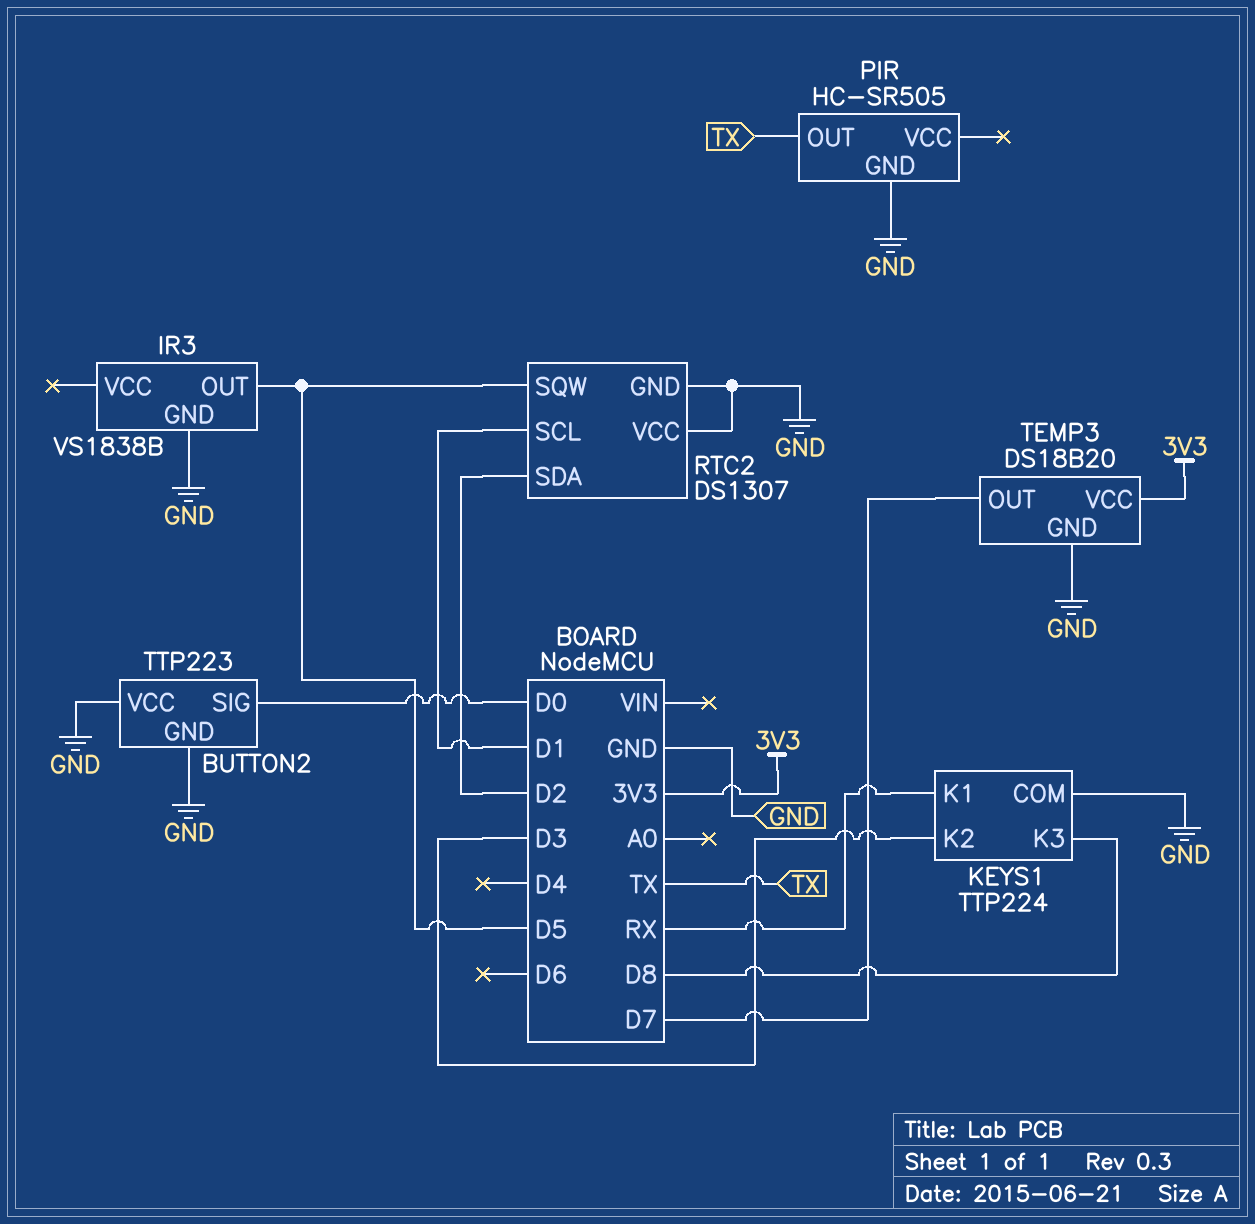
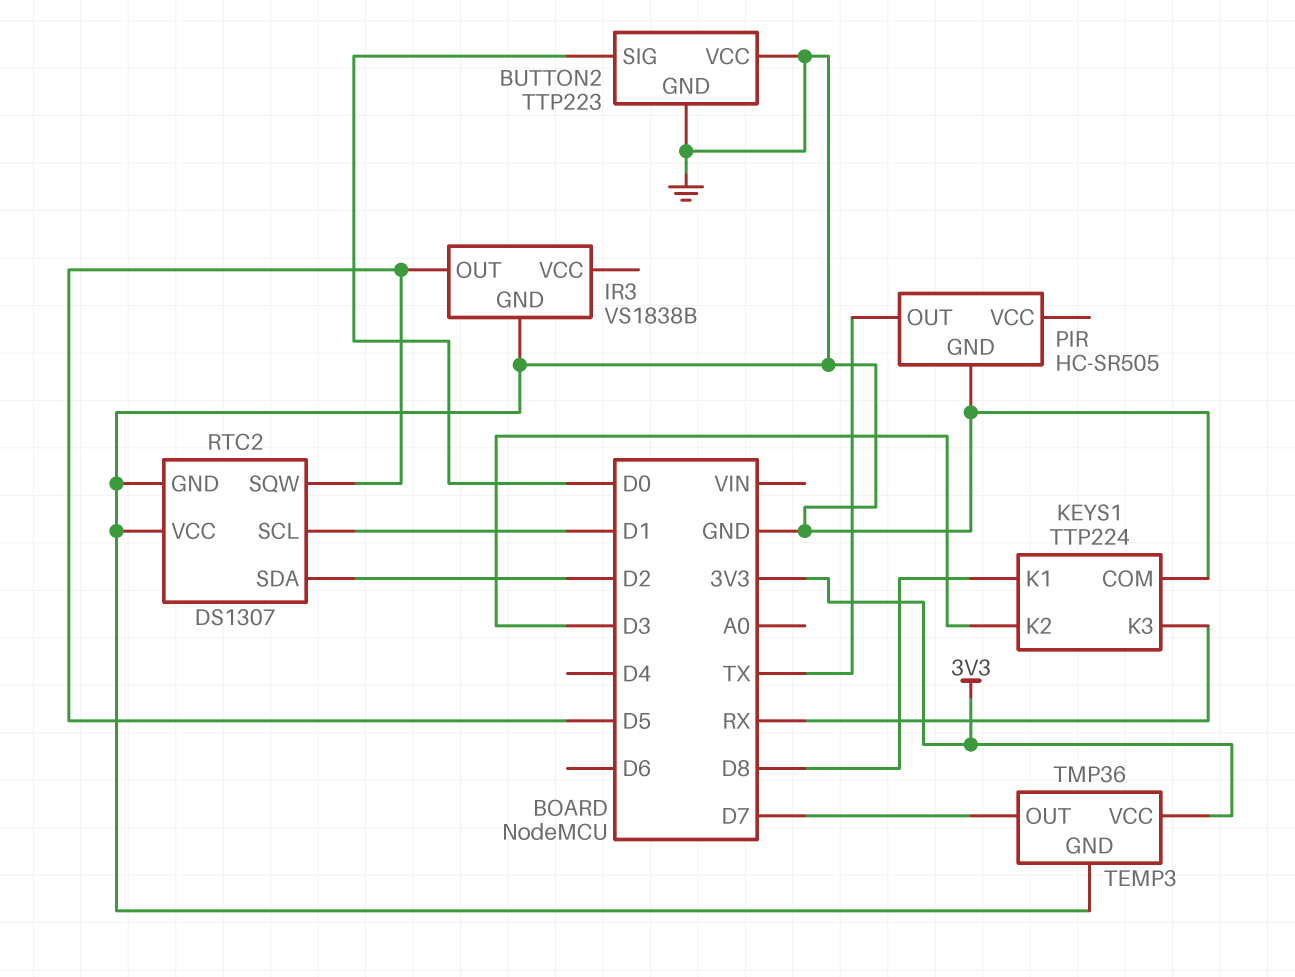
KEYS1 pin K1: RX -> D8
KEYS1 pin K3: D8 -> RX
TEMP3: DS18B20 -> TMP36

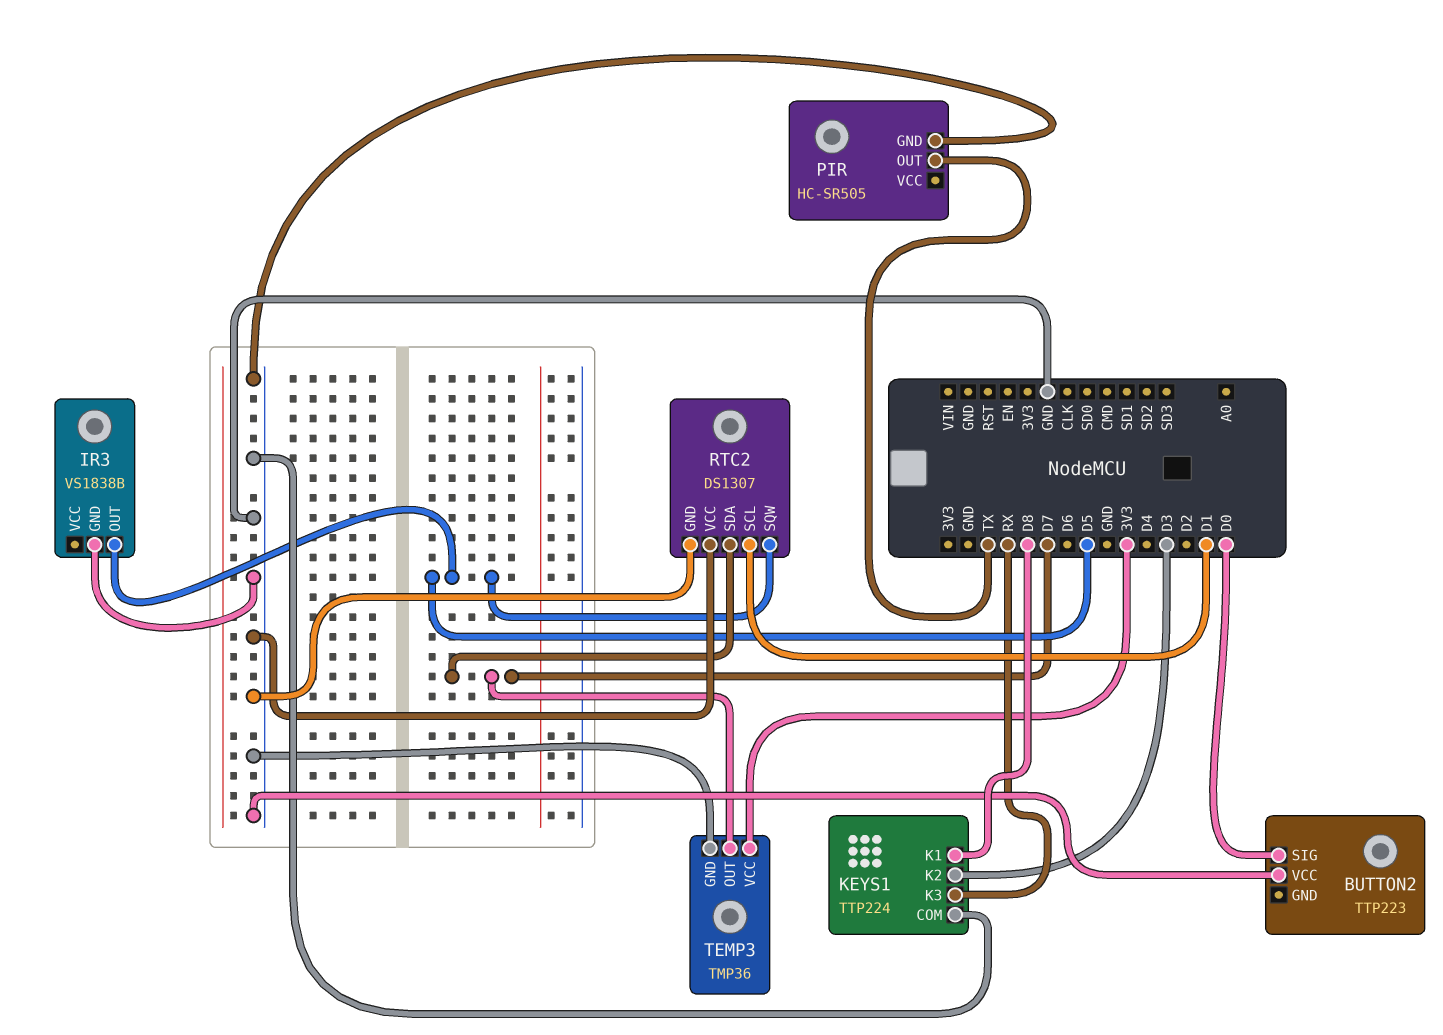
BUTTON2 pin GND: GND -> none
RTC2 pin SDA: D2 -> D7

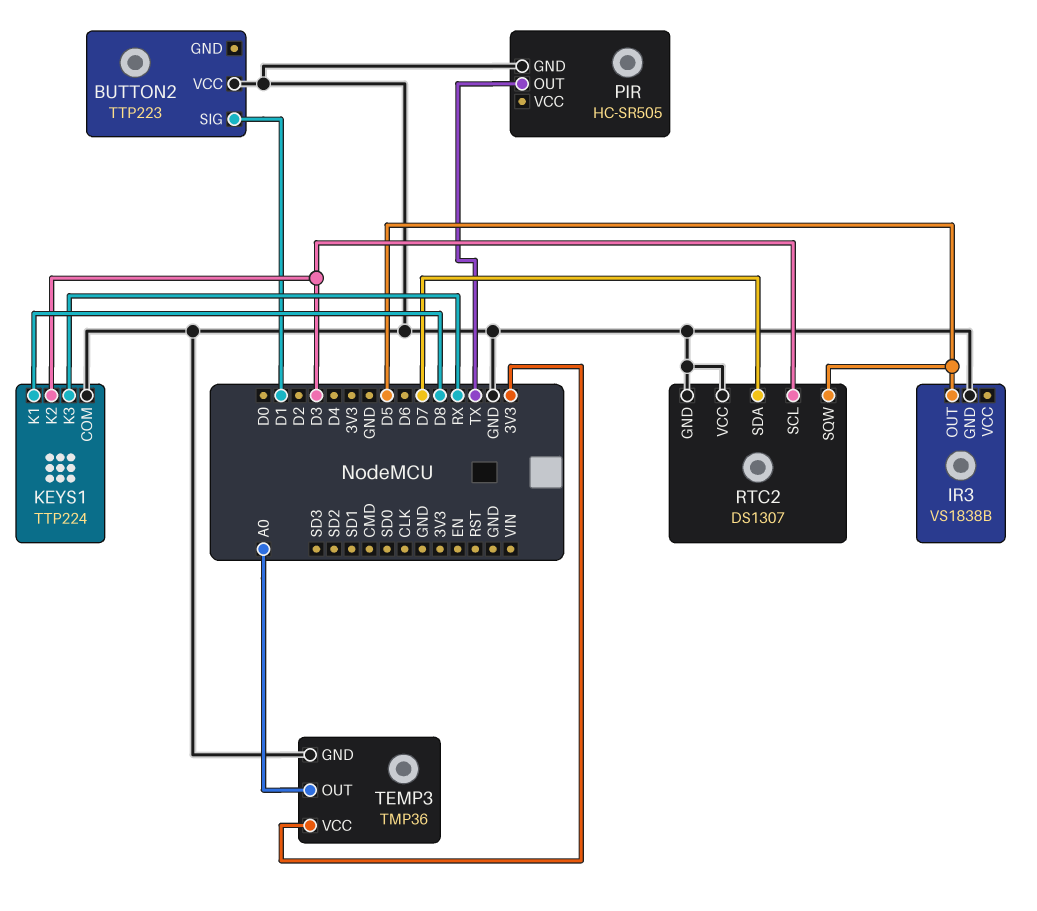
BUTTON2 pin SIG: D0 -> D1
RTC2 pin SCL: D1 -> D3
TEMP3 pin OUT: D7 -> A0

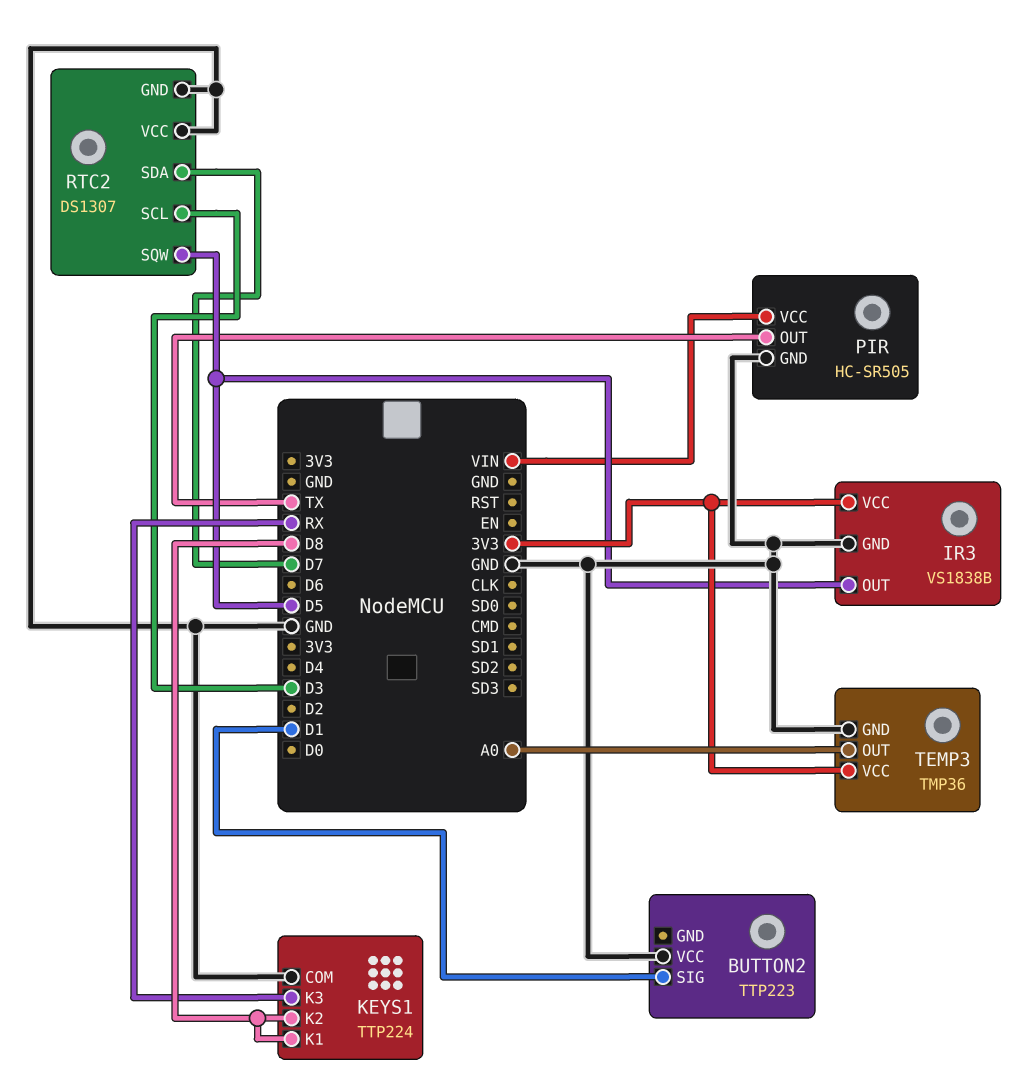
IR3 pin VCC: none -> 3V3
KEYS1 pin K2: D3 -> D8
PIR pin VCC: none -> VIN

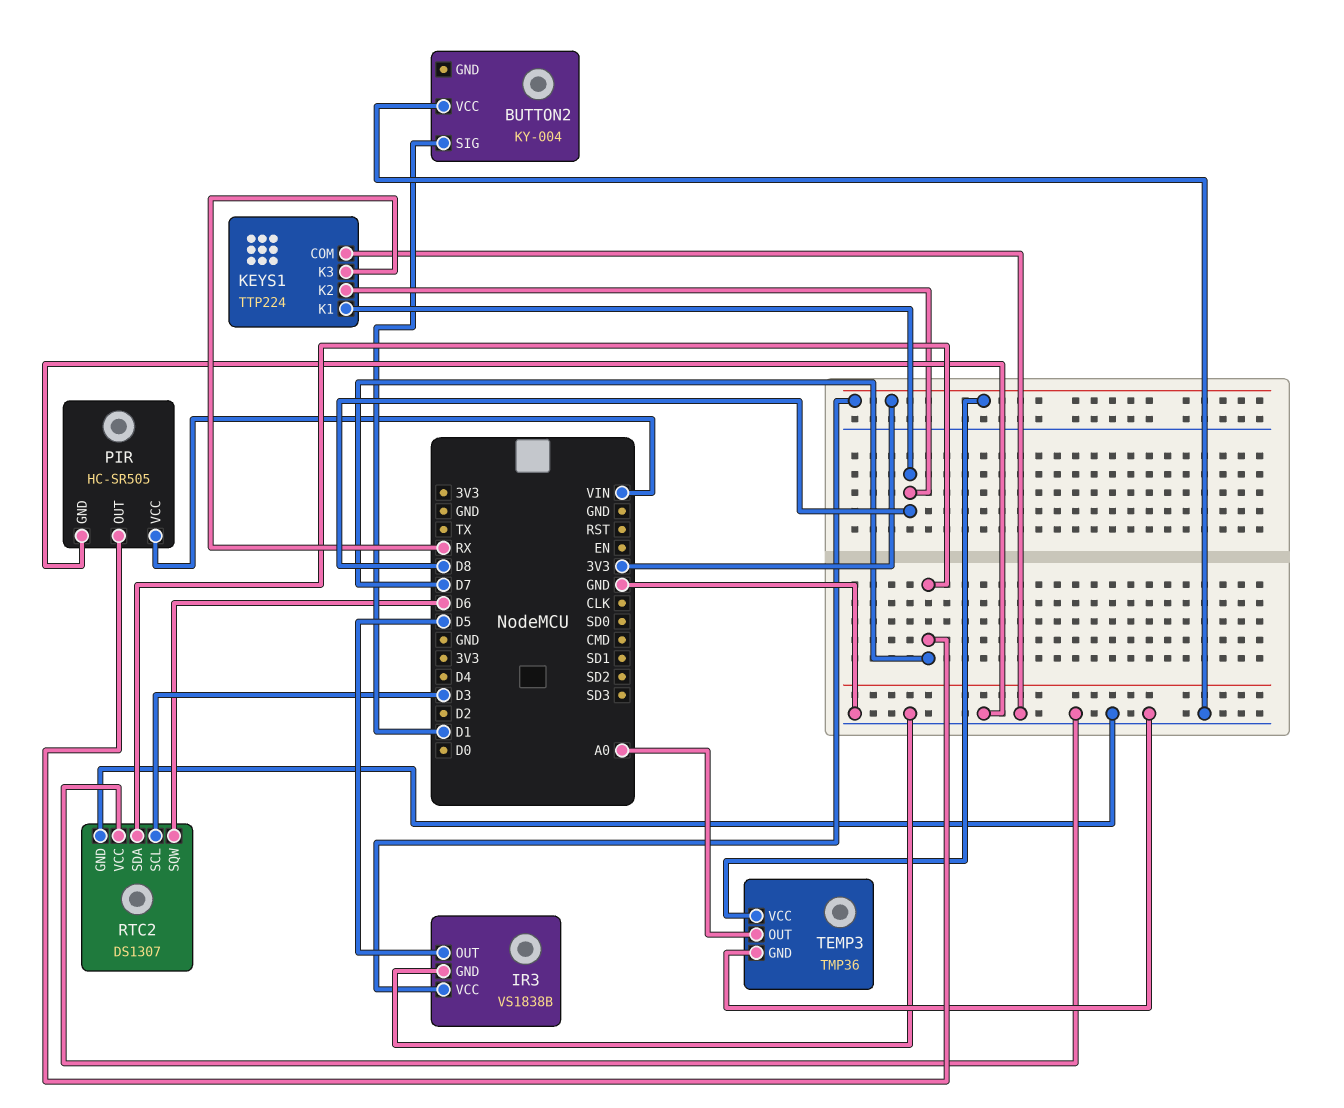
BUTTON2: TTP223 -> KY-004
PIR pin OUT: TX -> D7
RTC2 pin SQW: D5 -> D6

